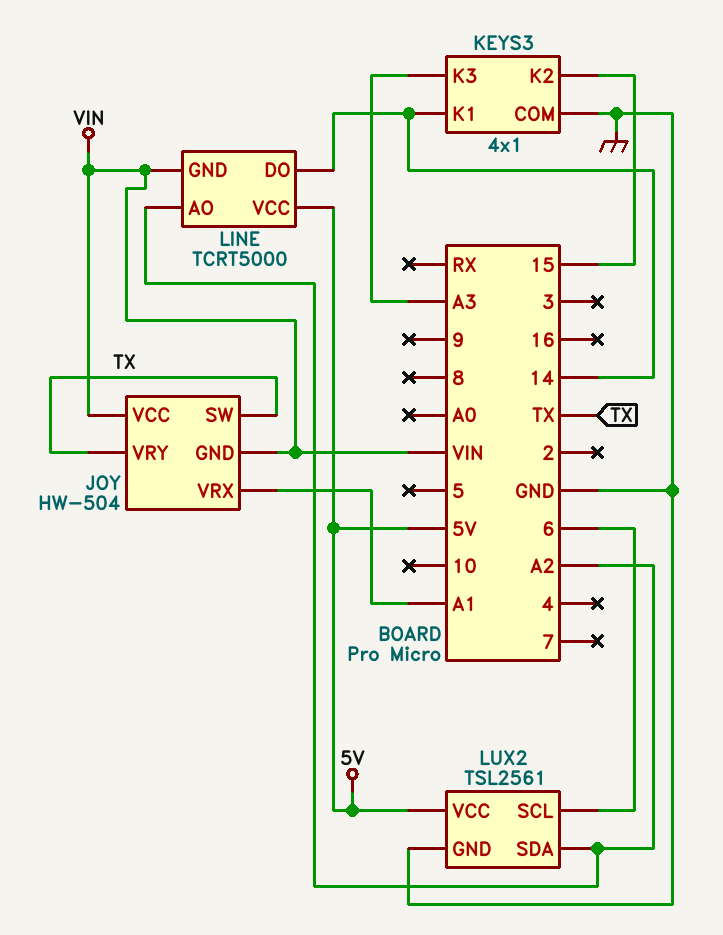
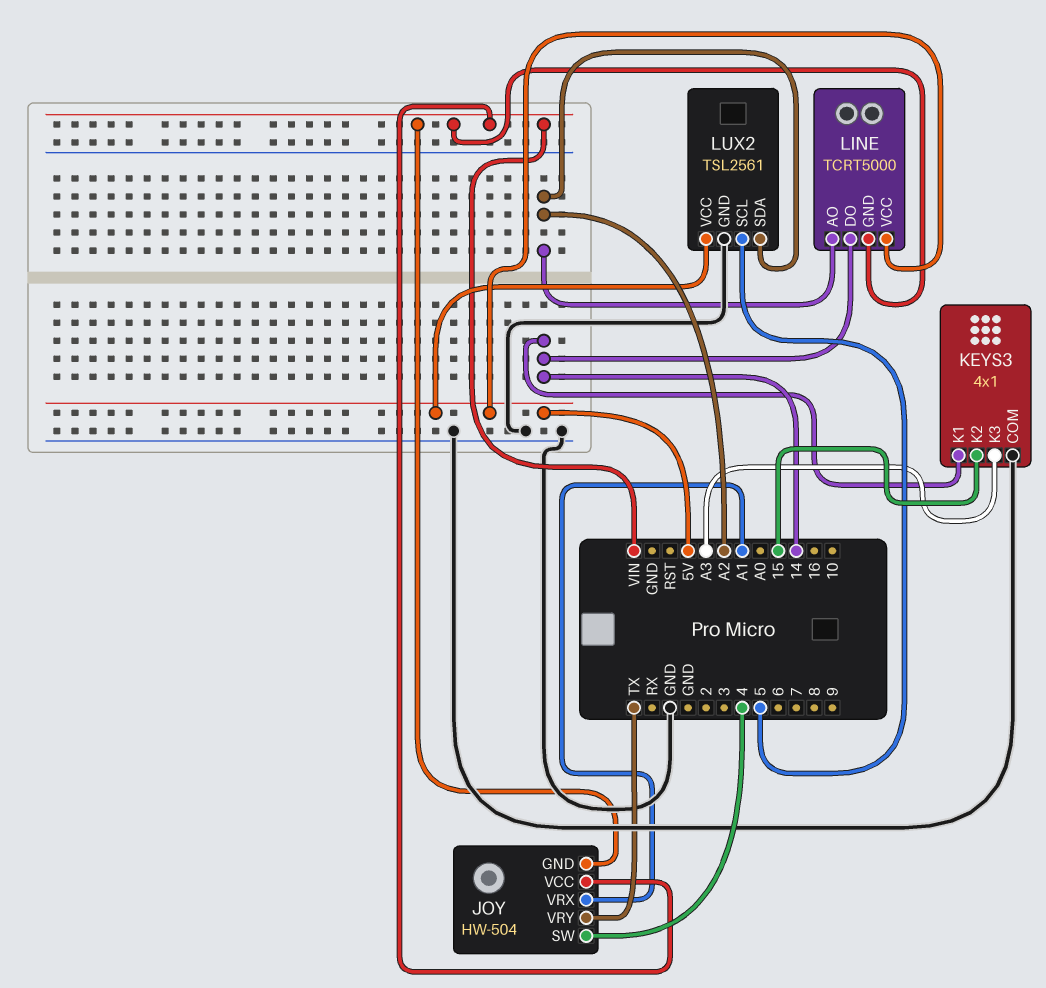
JOY pin SW: TX -> 4
LUX2 pin SCL: 6 -> 5

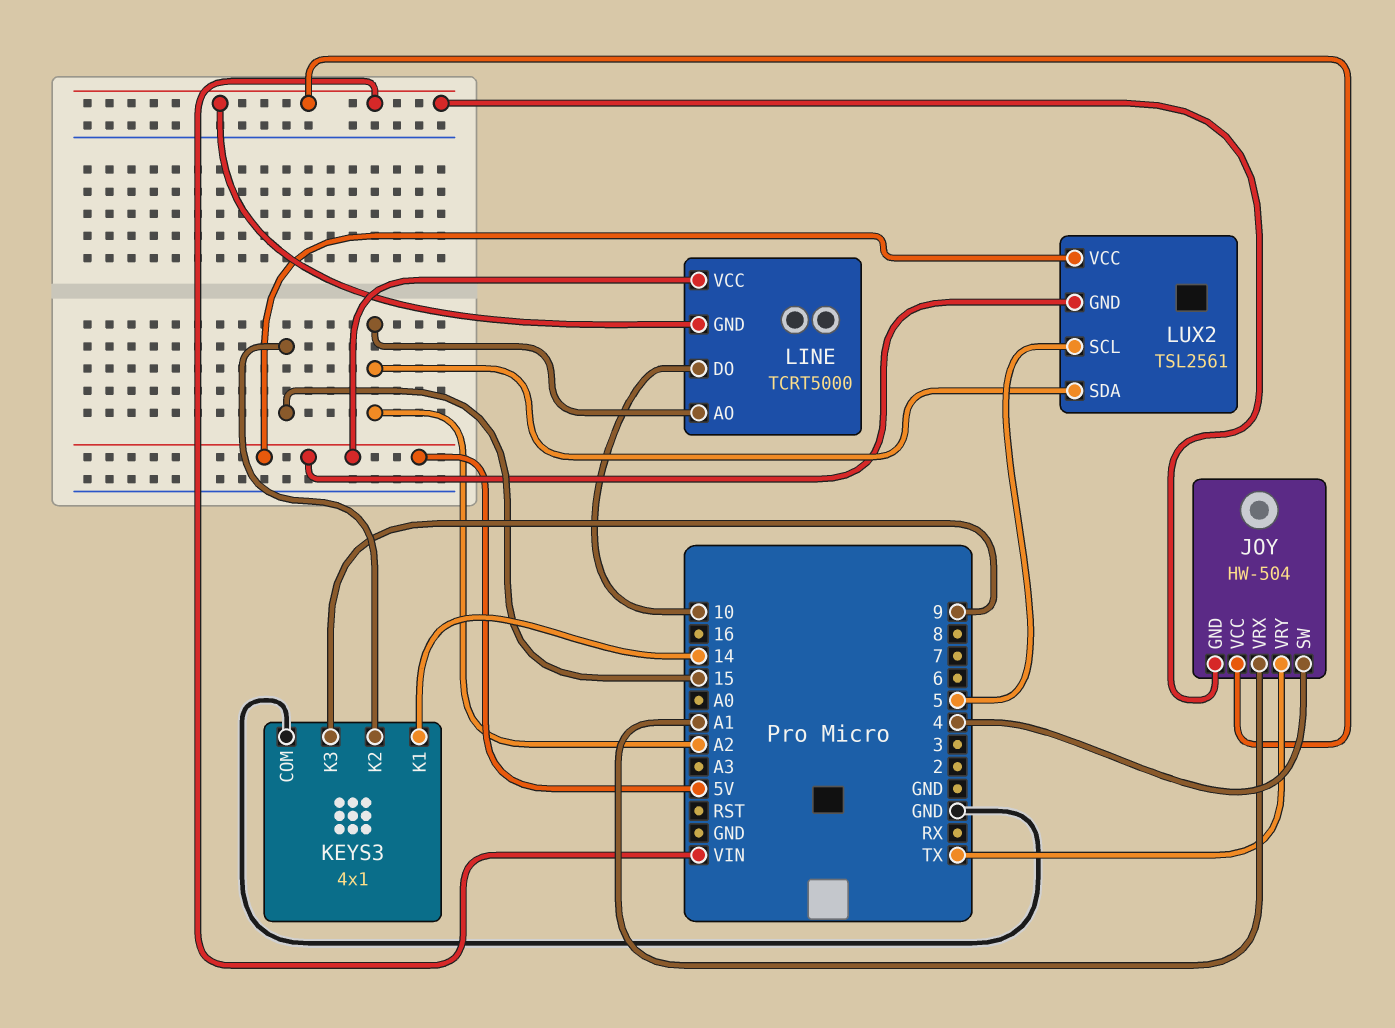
KEYS3 pin K3: A3 -> 9
LINE pin DO: 14 -> 10
LUX2 pin GND: GND -> 5V

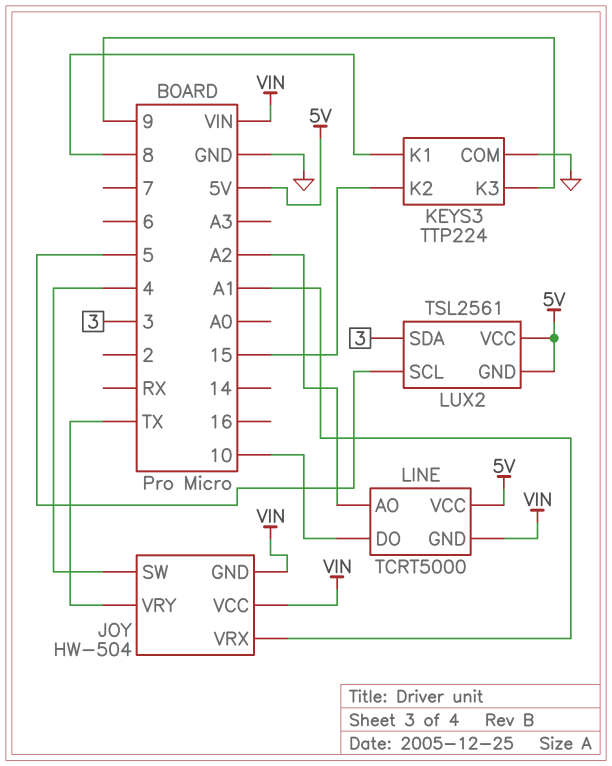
KEYS3: 4x1 -> TTP224
KEYS3 pin K1: 14 -> 8
LUX2 pin SDA: A2 -> 3

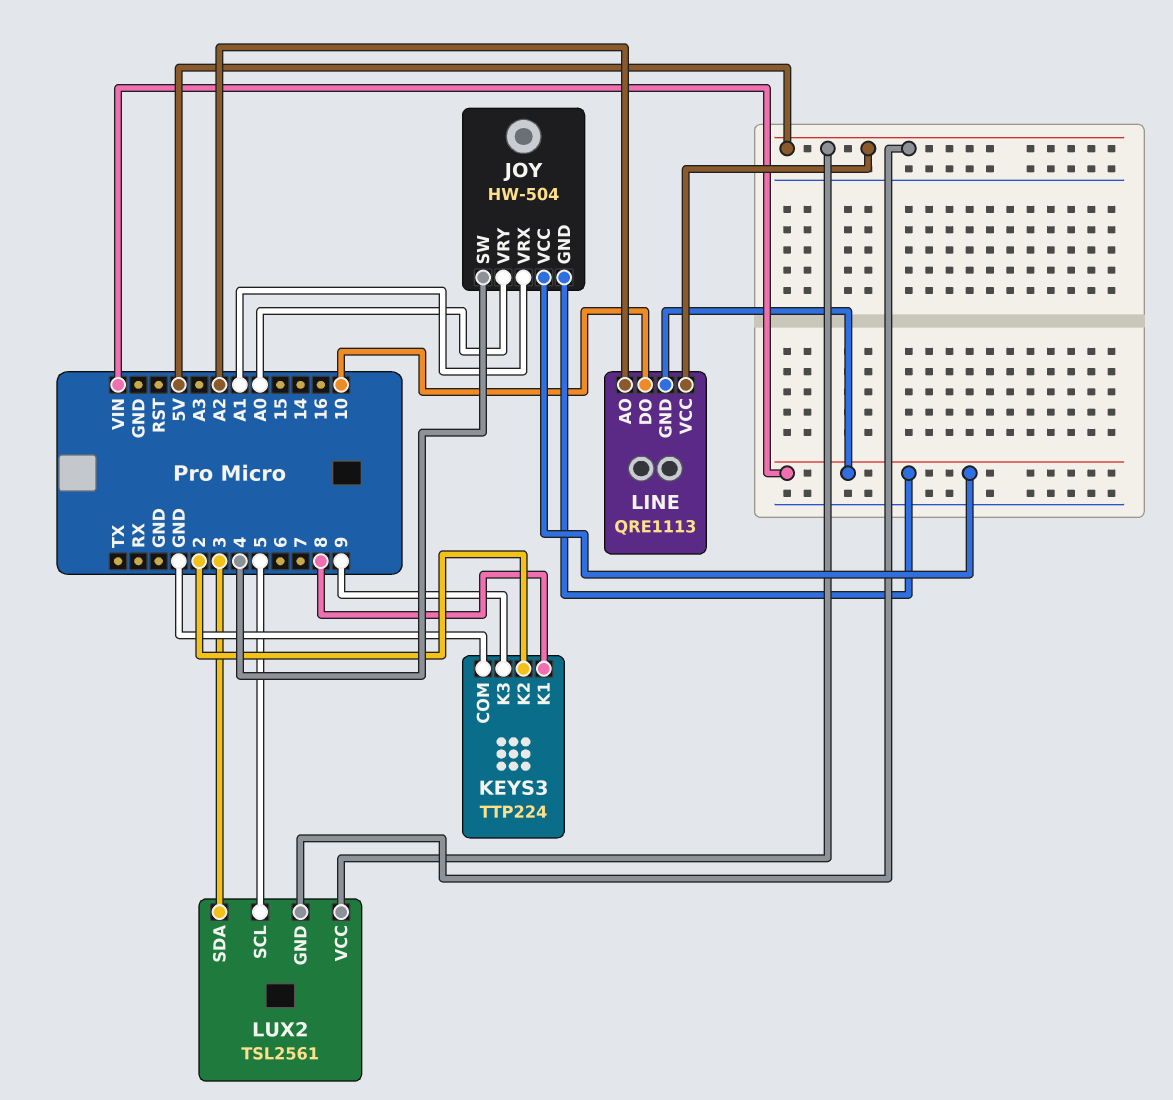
JOY pin VRY: TX -> A0
KEYS3 pin K2: 15 -> 2
LINE: TCRT5000 -> QRE1113

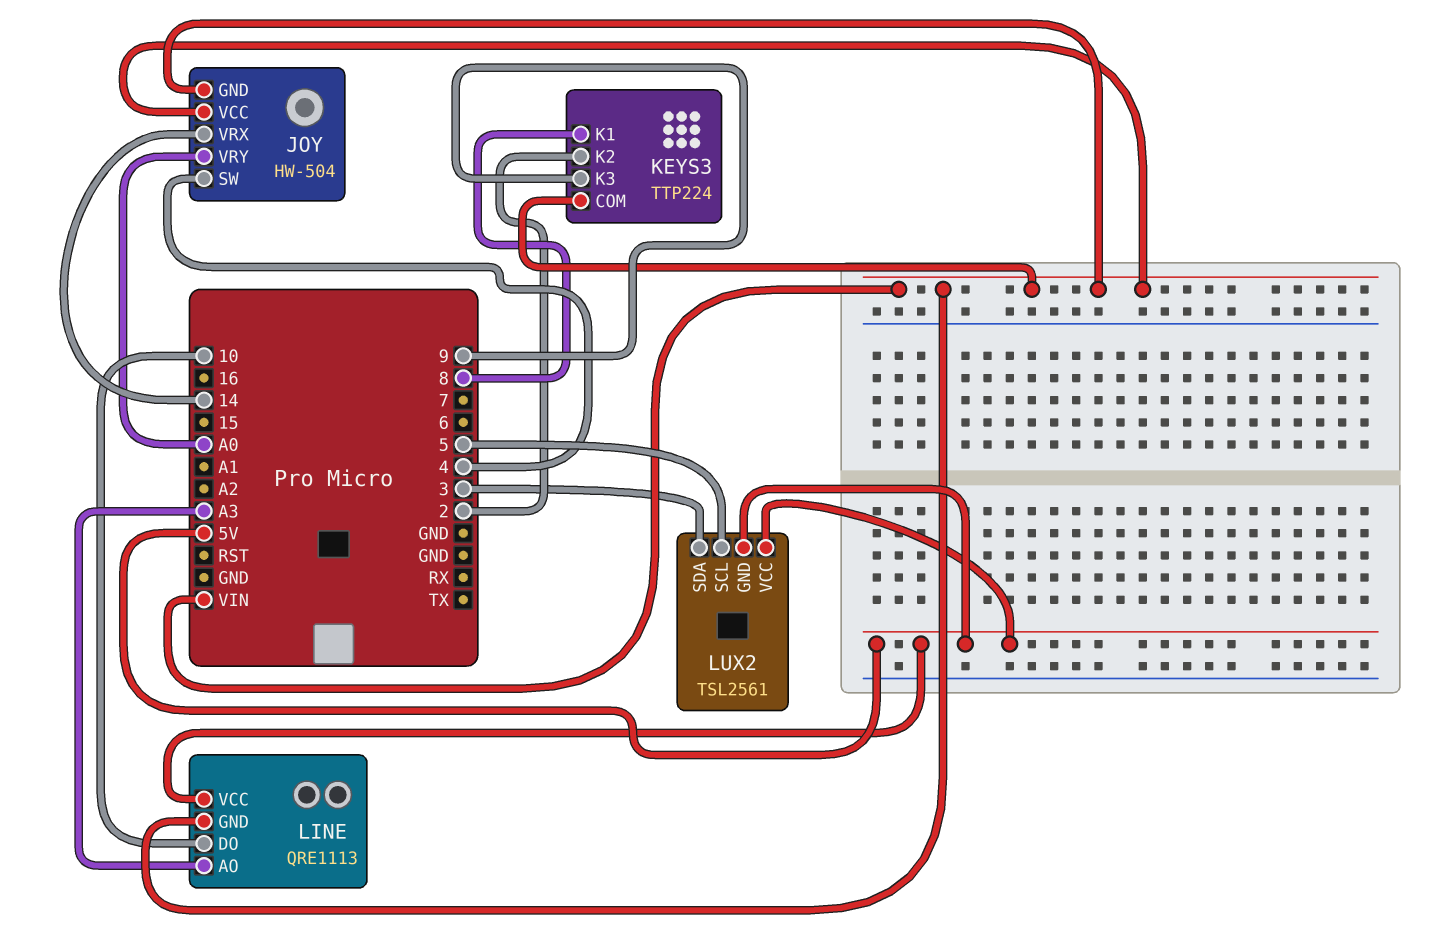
JOY pin VRX: A1 -> 14
KEYS3 pin COM: GND -> VIN
LINE pin AO: A2 -> A3

